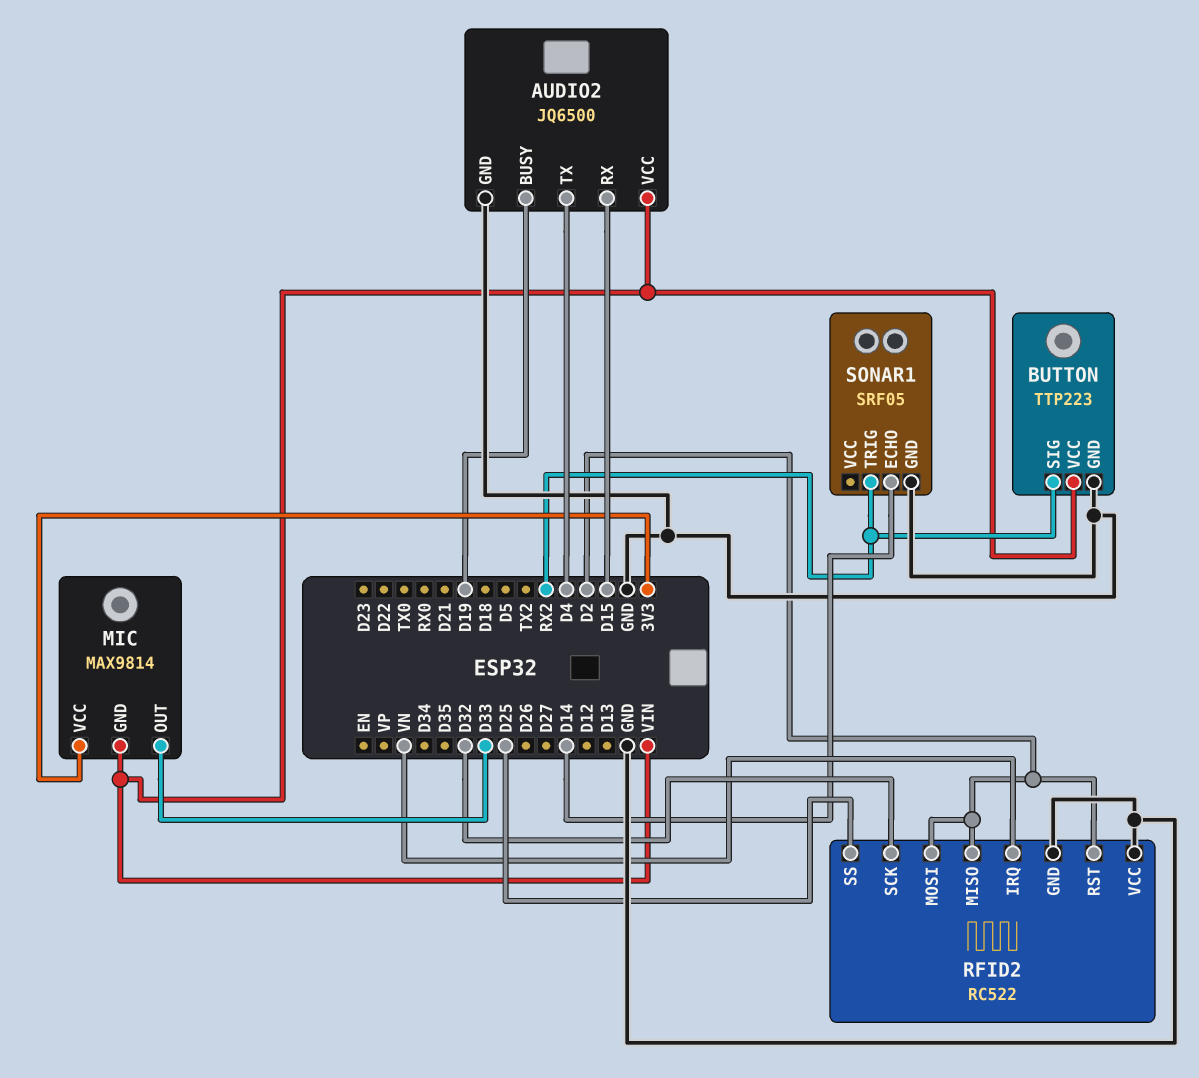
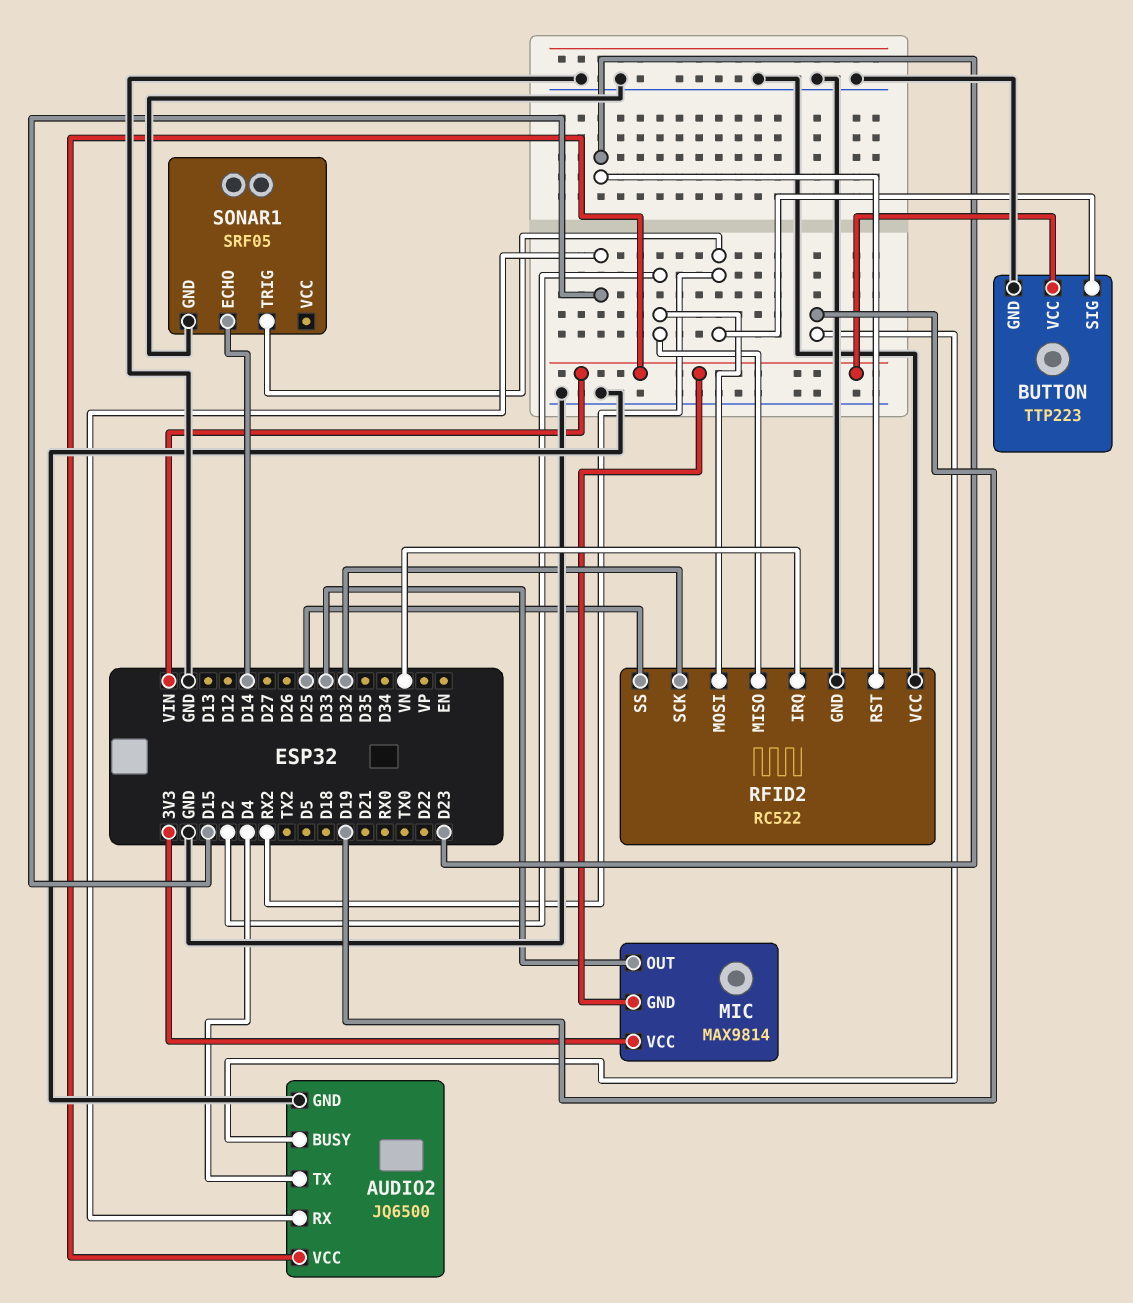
RFID2 pin RST: D2 -> D23

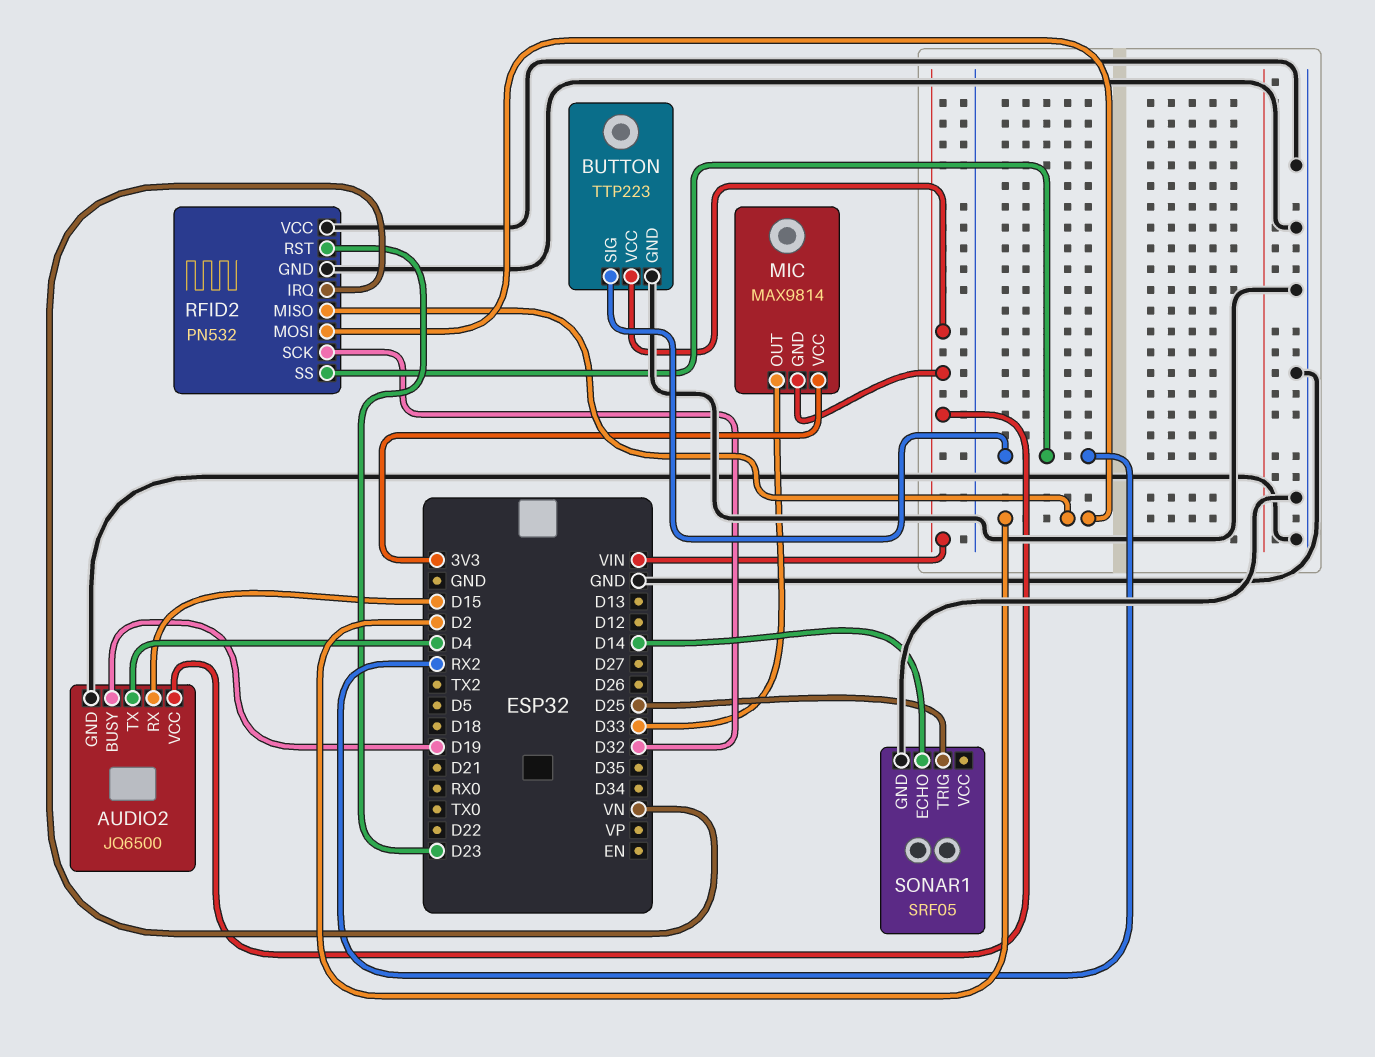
RFID2: RC522 -> PN532
RFID2 pin SS: D25 -> RX2
SONAR1 pin TRIG: RX2 -> D25

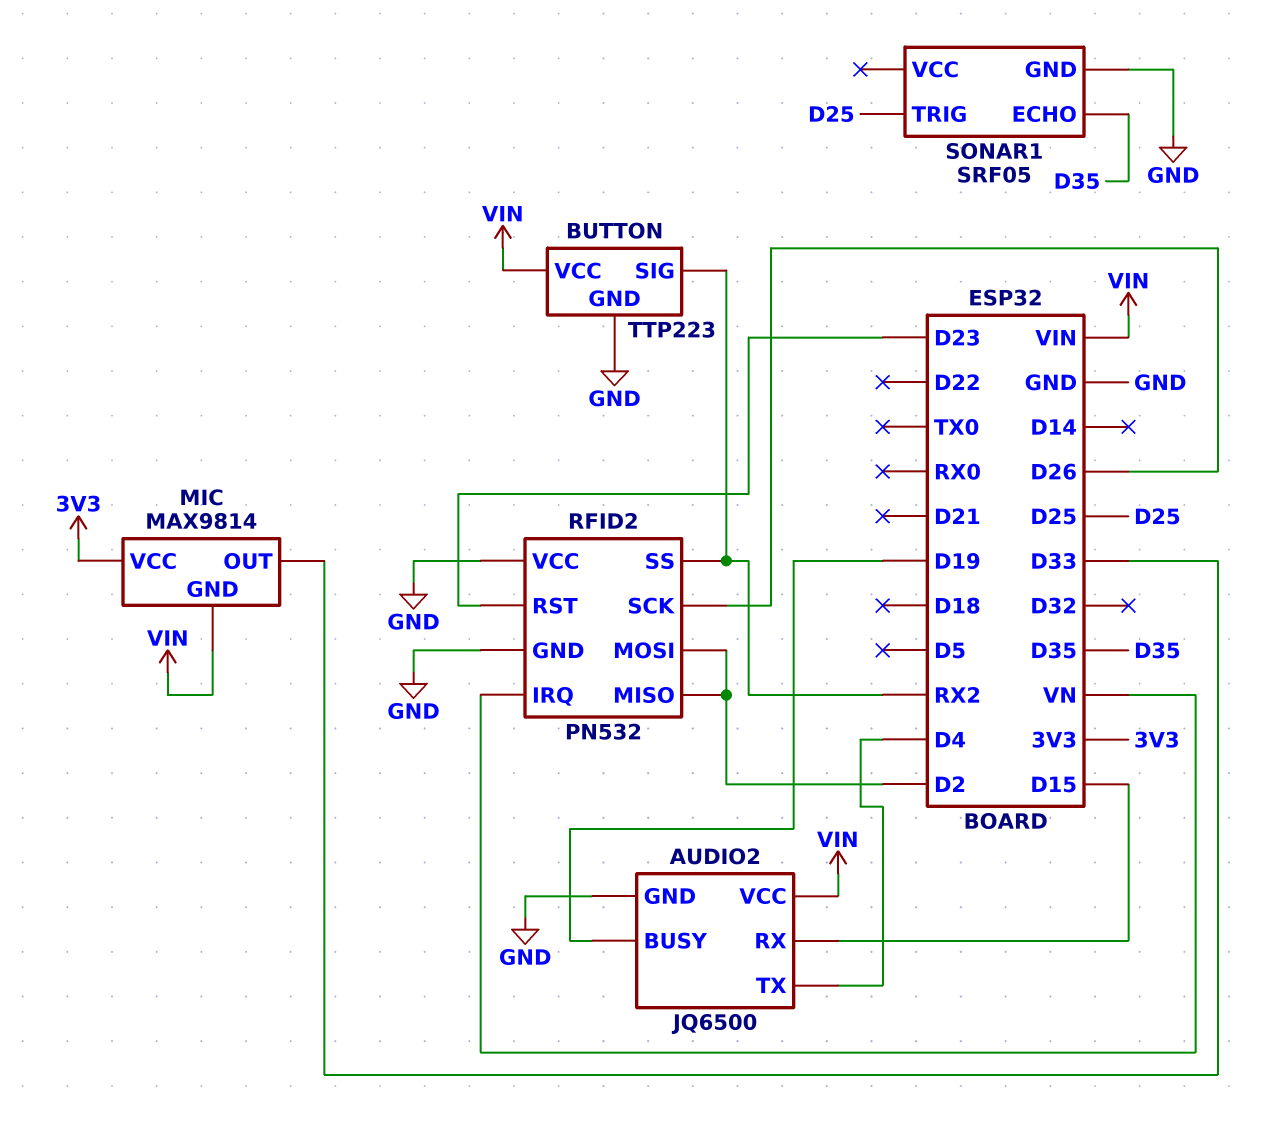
RFID2 pin SCK: D32 -> D26
SONAR1 pin ECHO: D14 -> D35

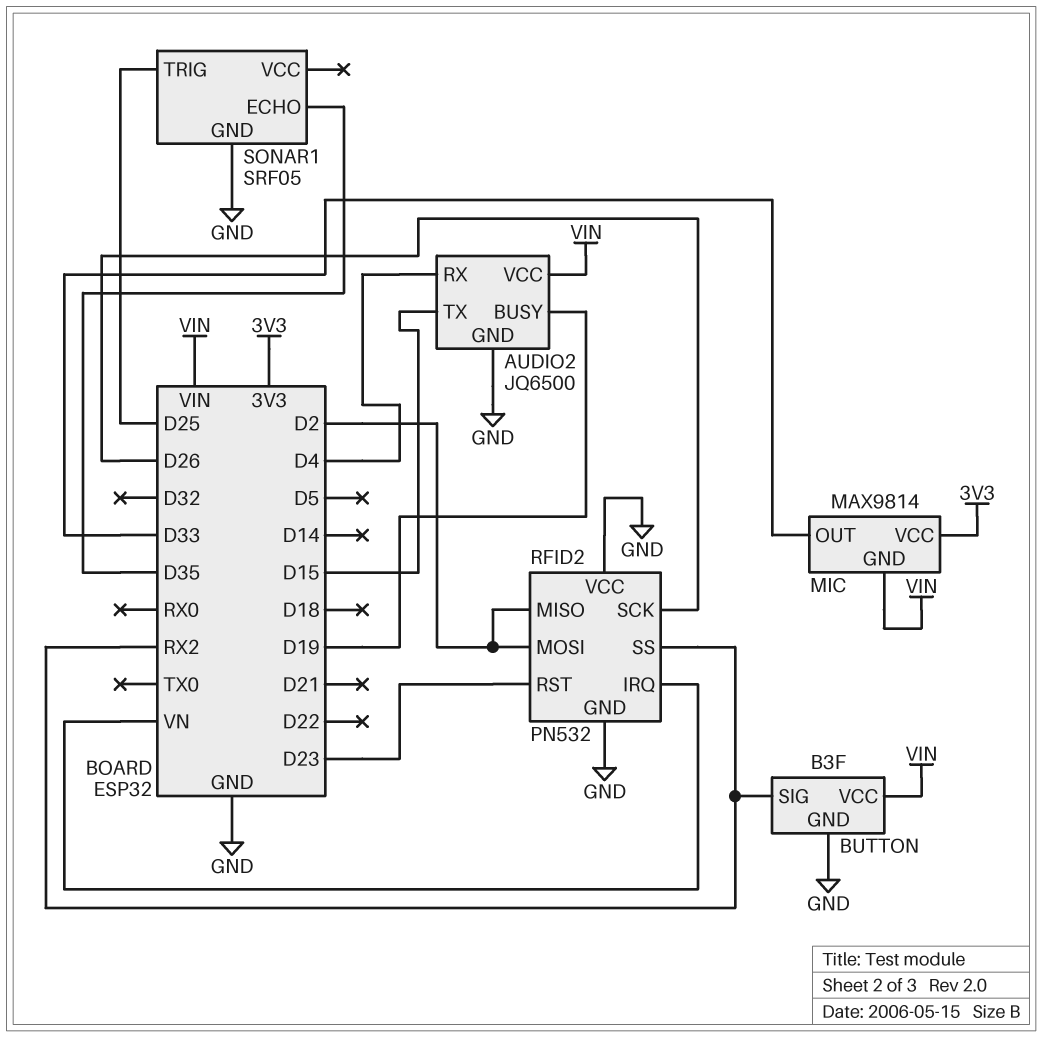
AUDIO2 pin RX: D15 -> D4
AUDIO2 pin TX: D4 -> D15
BUTTON: TTP223 -> B3F

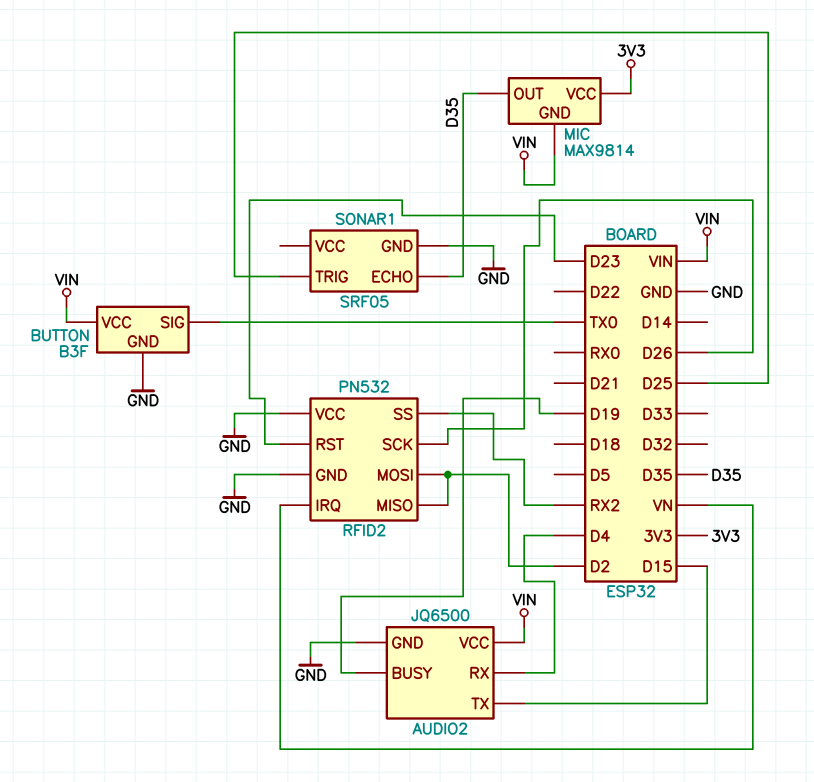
BUTTON pin SIG: RX2 -> TX0
MIC pin OUT: D33 -> D35

